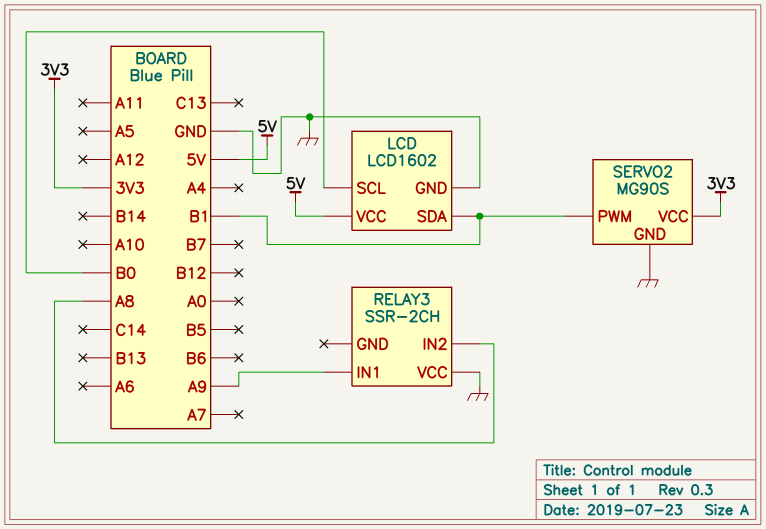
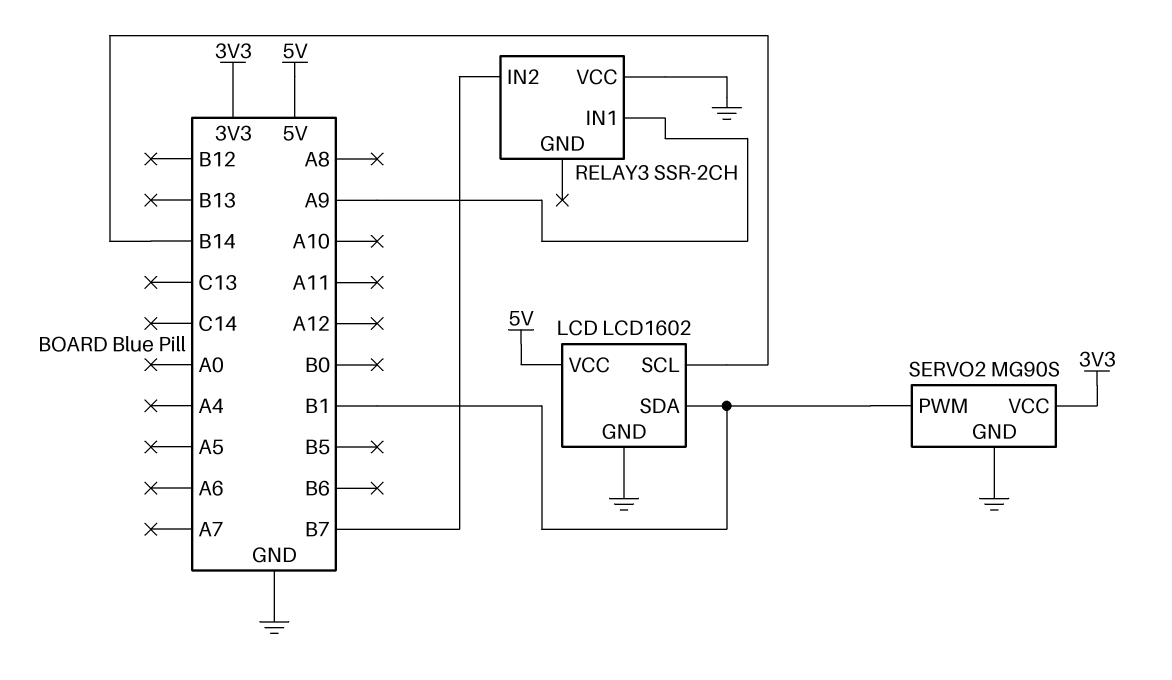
LCD pin SCL: B0 -> B14
RELAY3 pin IN2: A8 -> B7

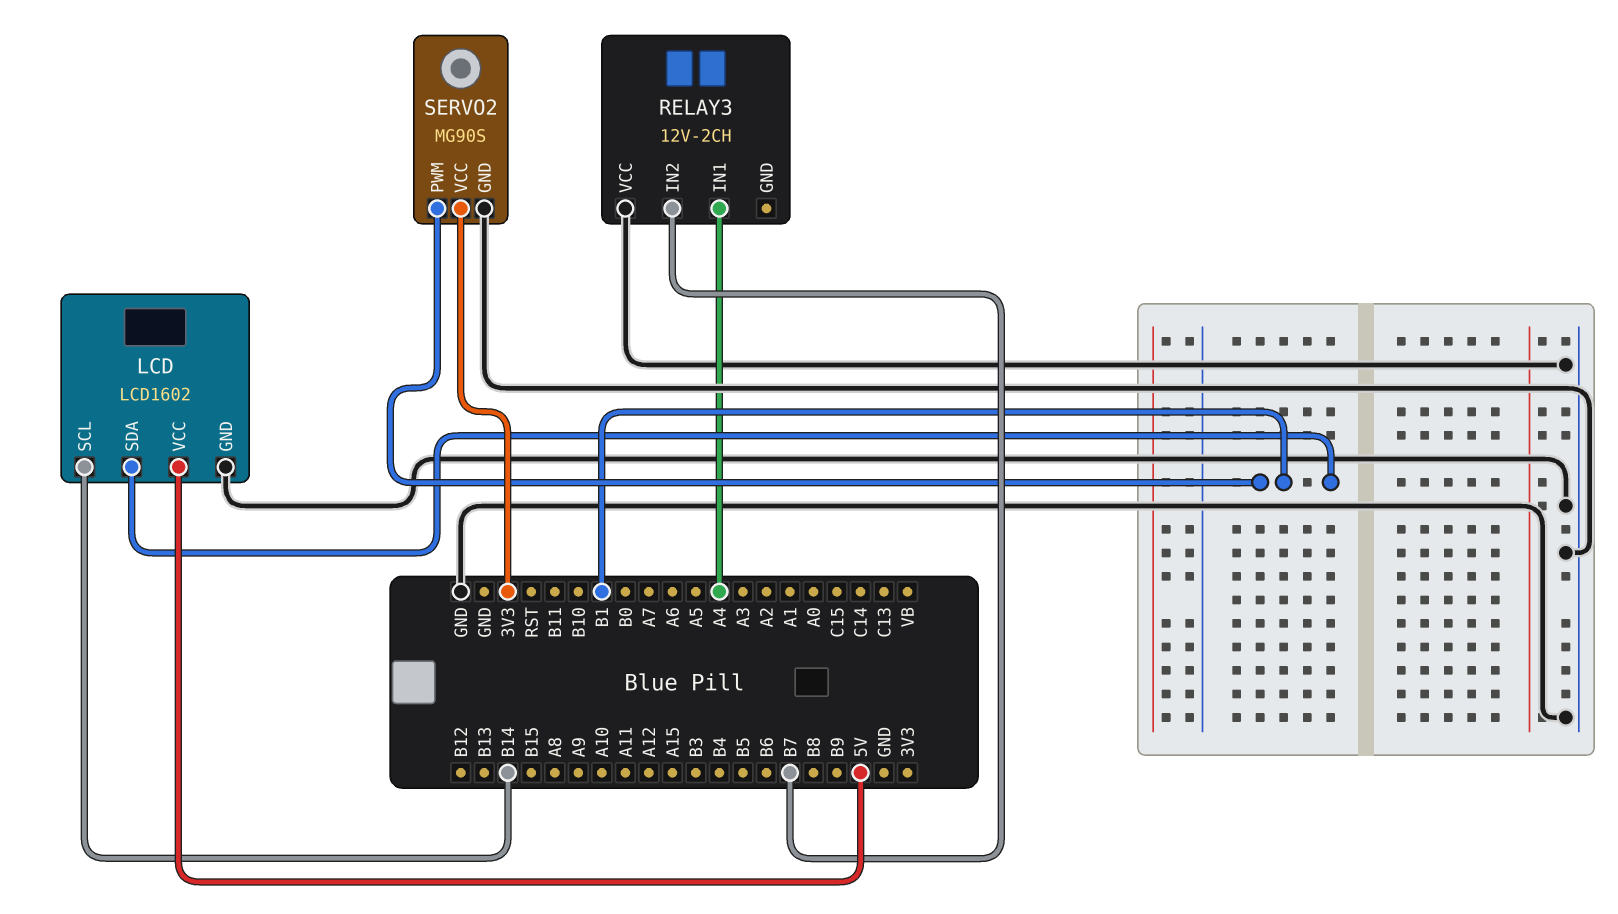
RELAY3: SSR-2CH -> 12V-2CH
RELAY3 pin IN1: A9 -> A4

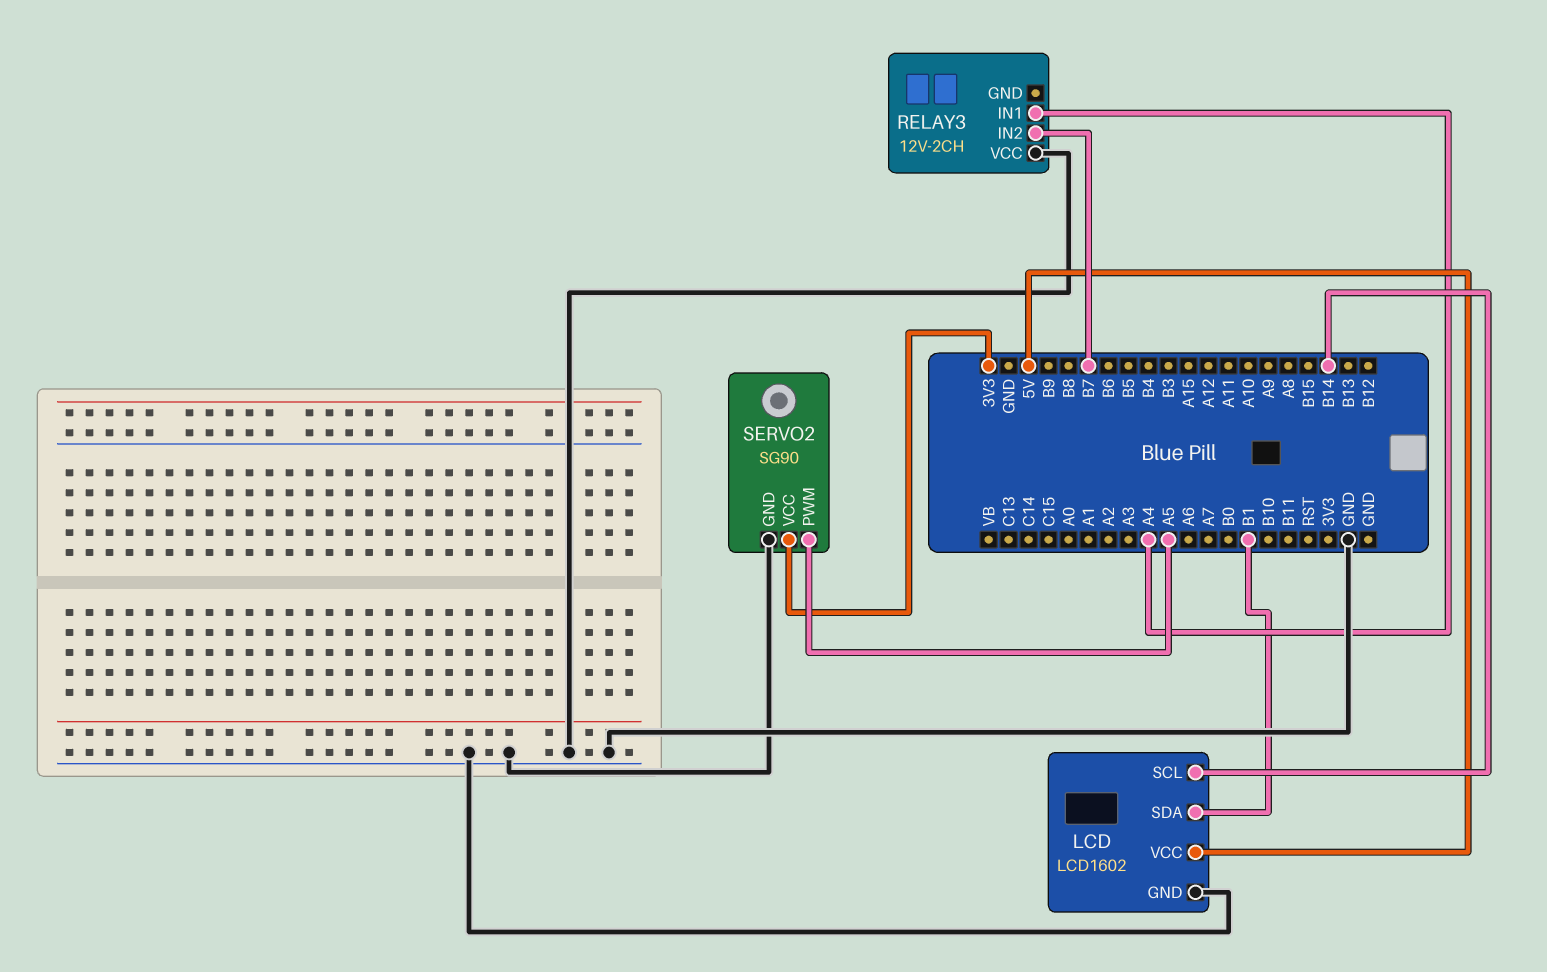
SERVO2: MG90S -> SG90
SERVO2 pin PWM: B1 -> A5

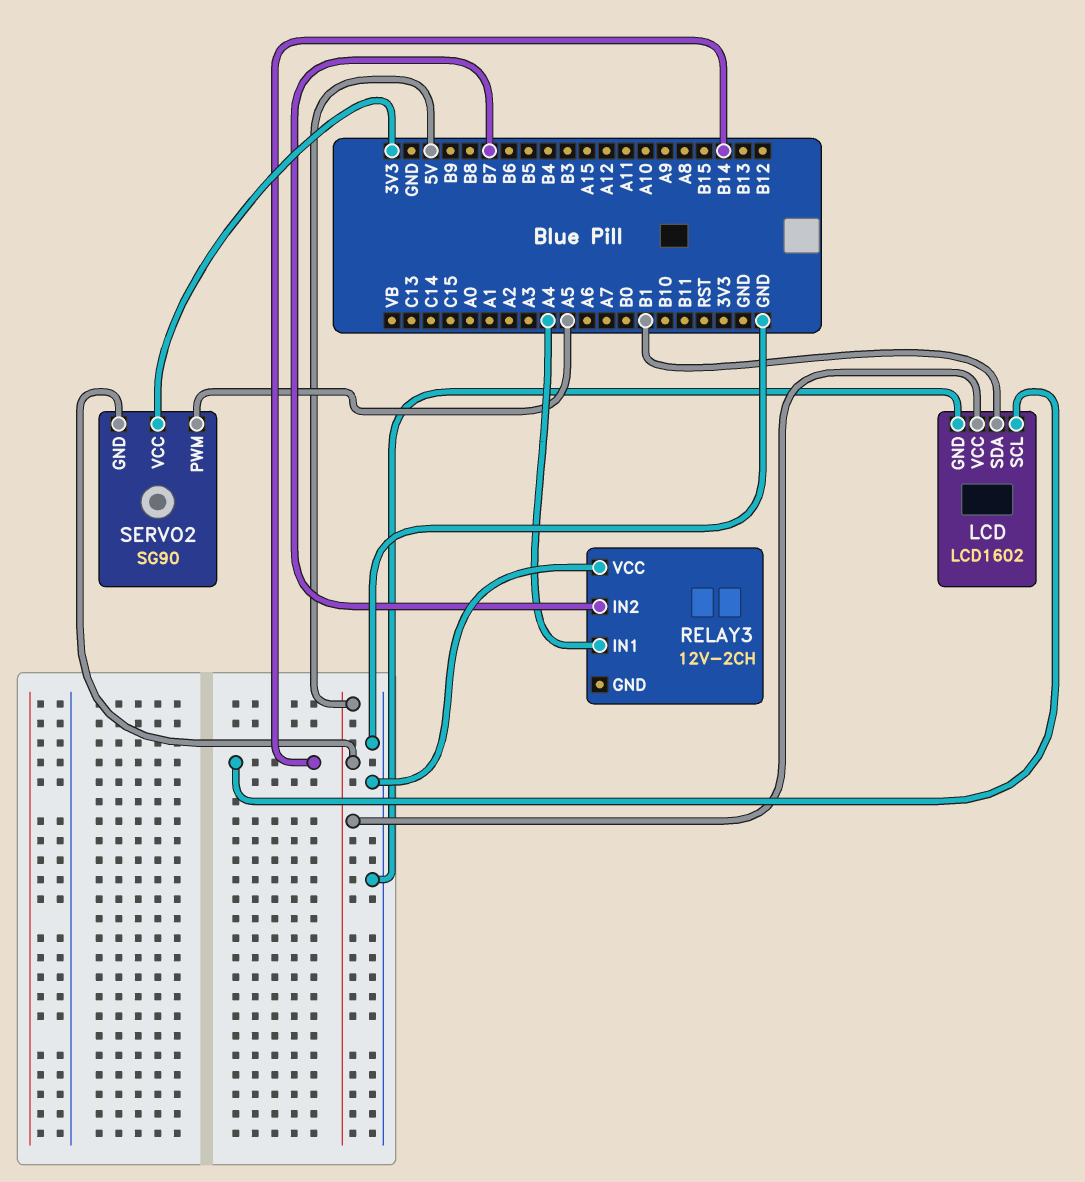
SERVO2 pin GND: GND -> 5V

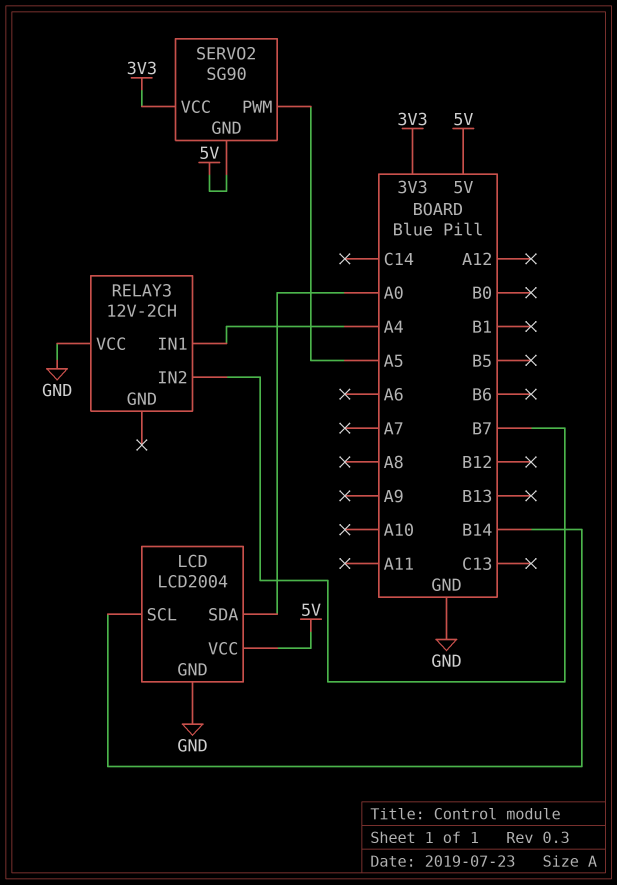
LCD: LCD1602 -> LCD2004
LCD pin SDA: B1 -> A0

